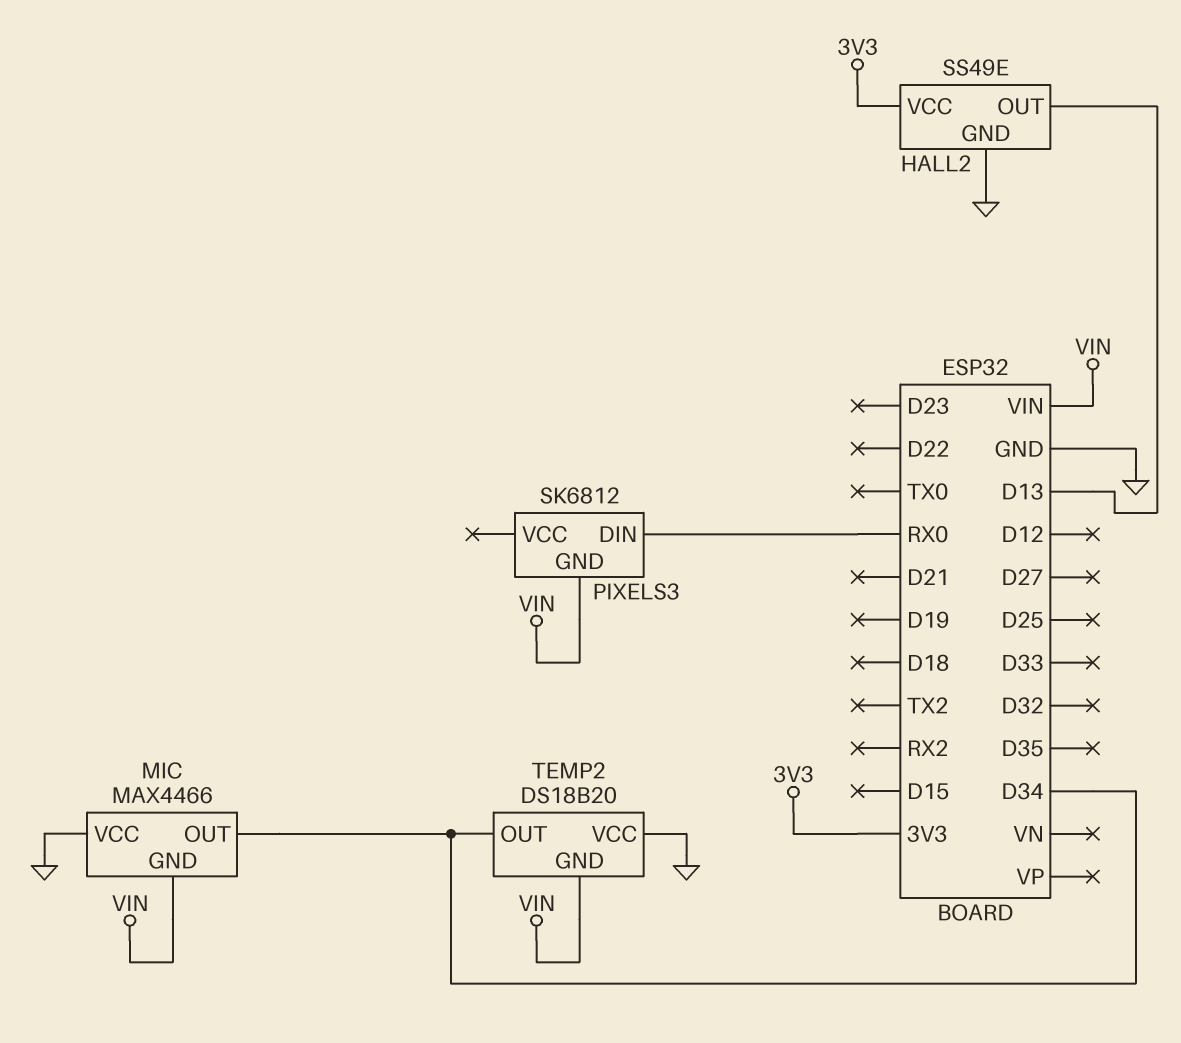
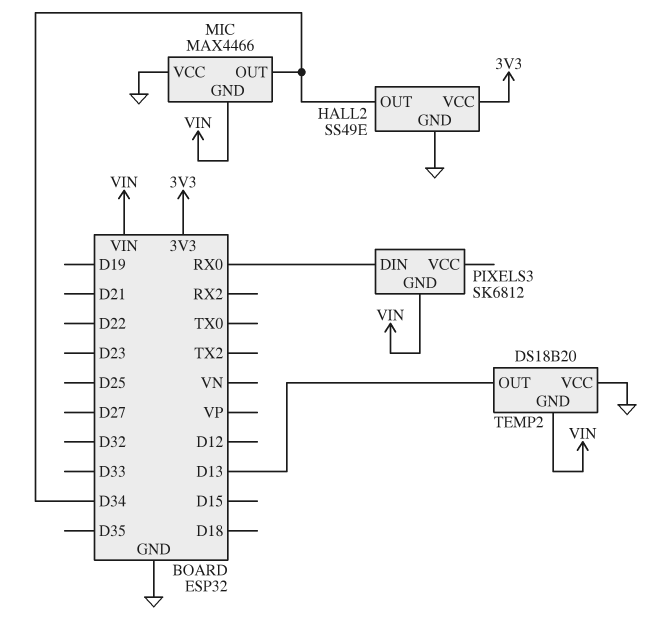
HALL2 pin OUT: D13 -> D34
TEMP2 pin OUT: D34 -> D13

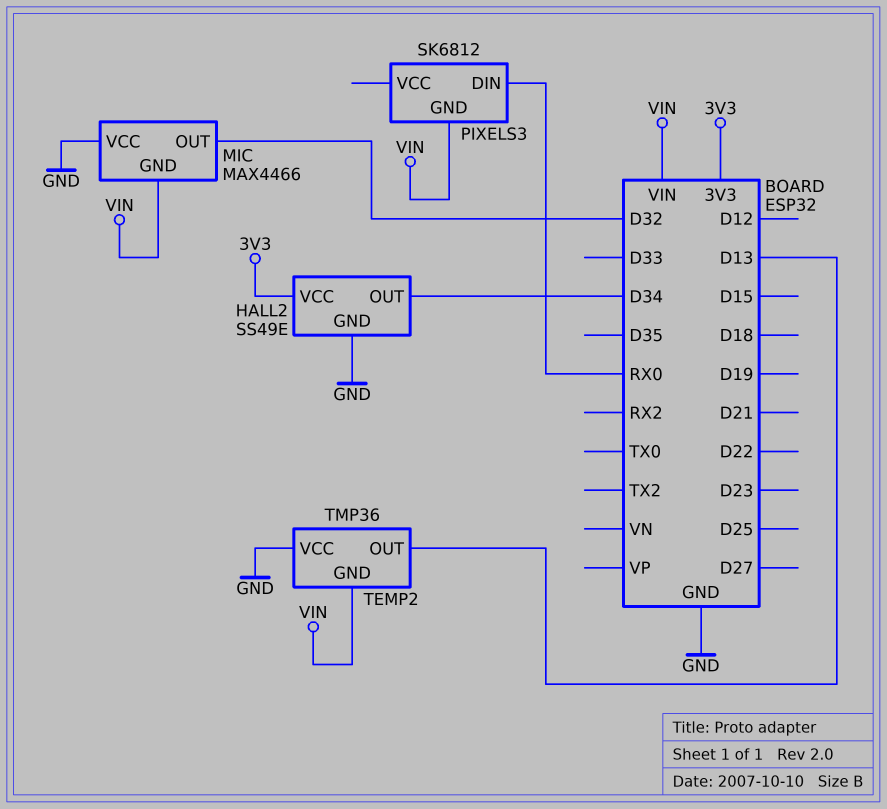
MIC pin OUT: D34 -> D32
TEMP2: DS18B20 -> TMP36

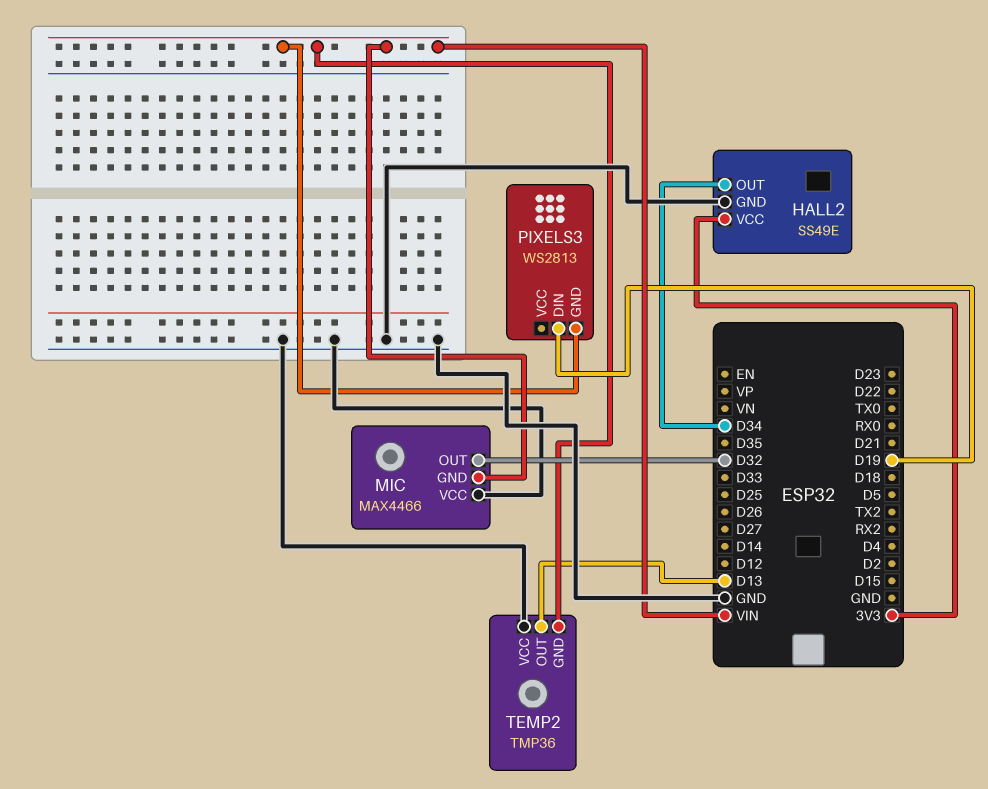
PIXELS3: SK6812 -> WS2813
PIXELS3 pin DIN: RX0 -> D19

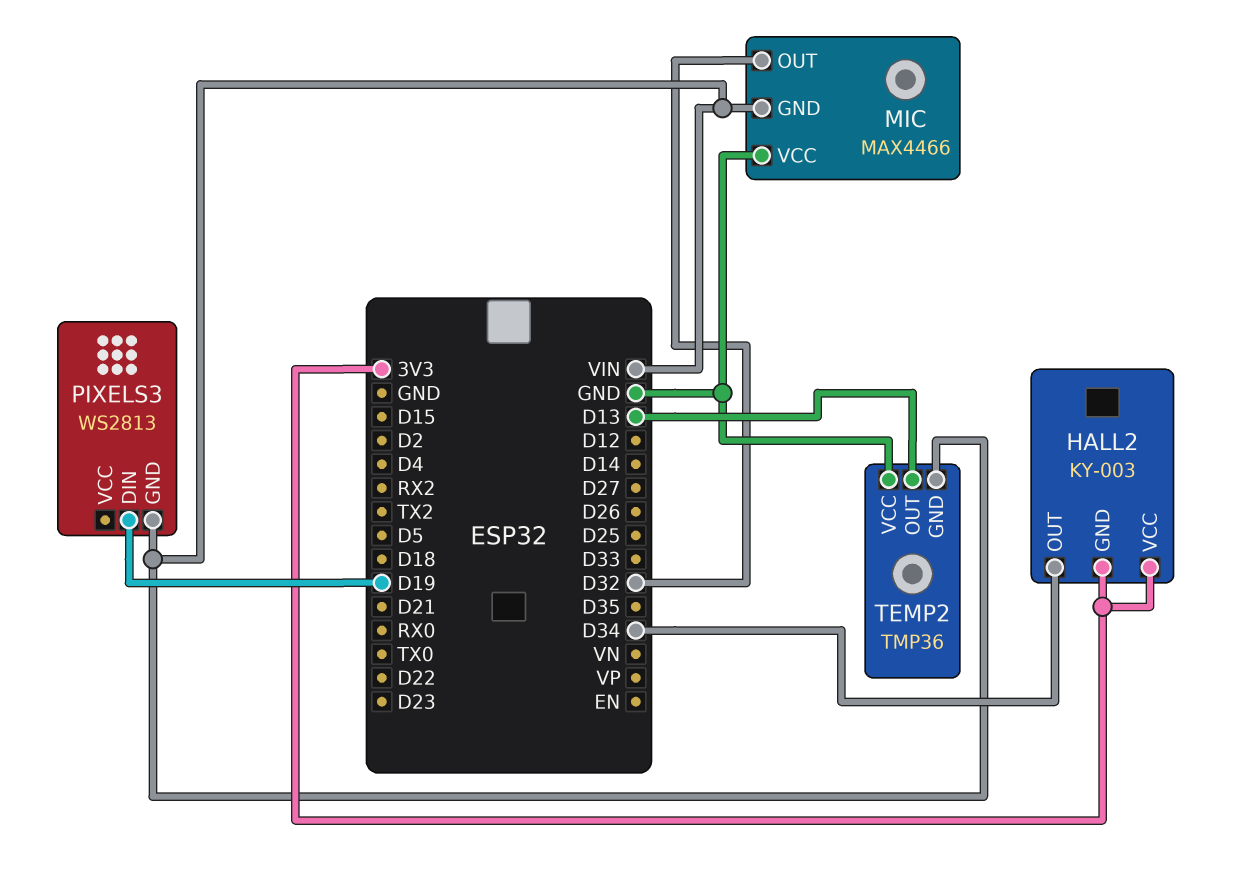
HALL2: SS49E -> KY-003
HALL2 pin GND: GND -> 3V3

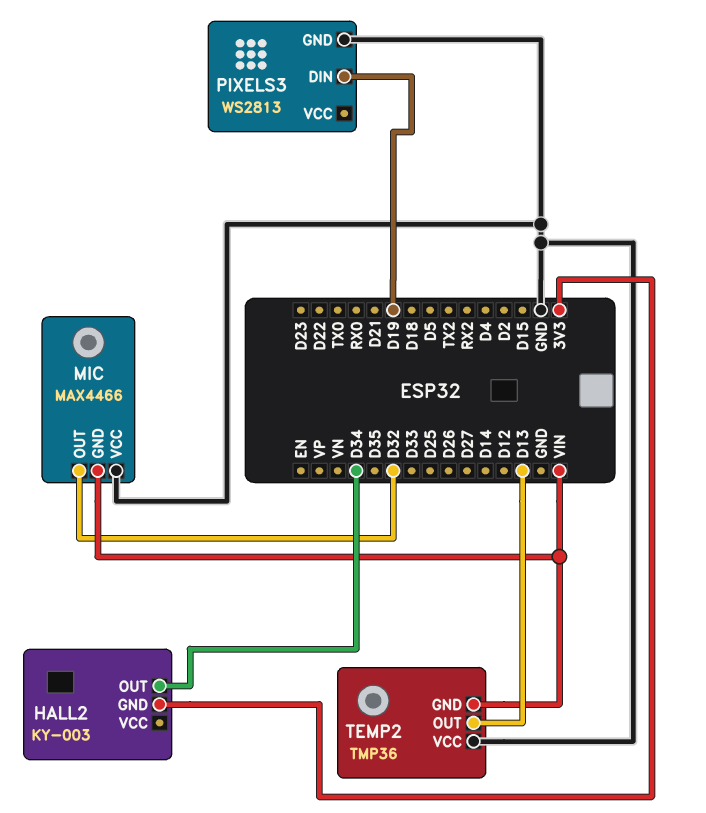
HALL2 pin VCC: 3V3 -> none
PIXELS3 pin GND: VIN -> GND

